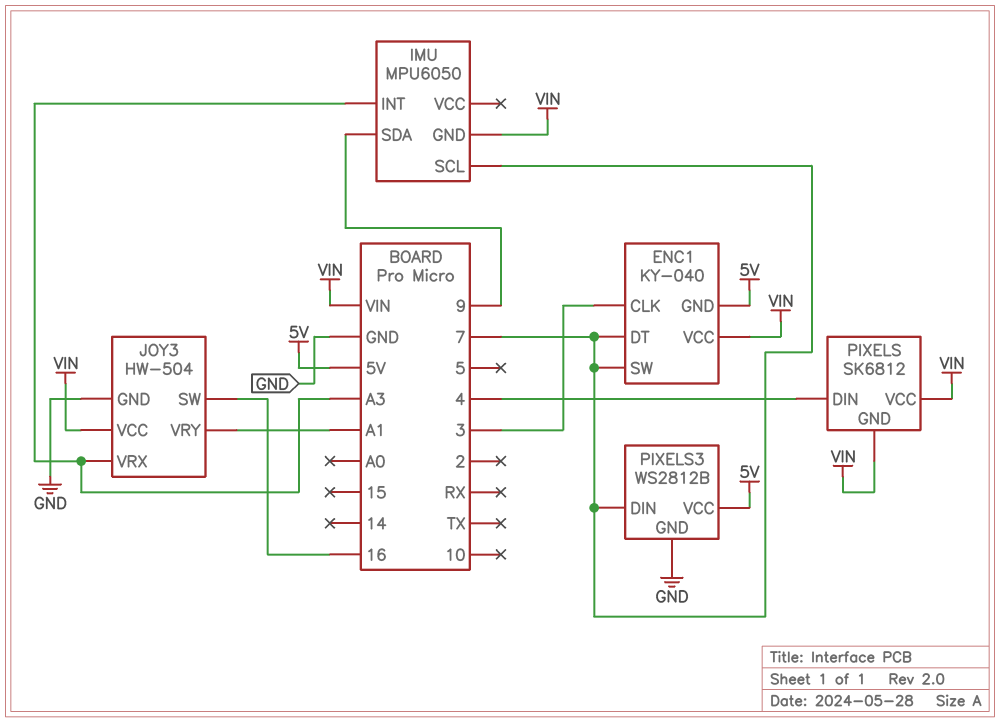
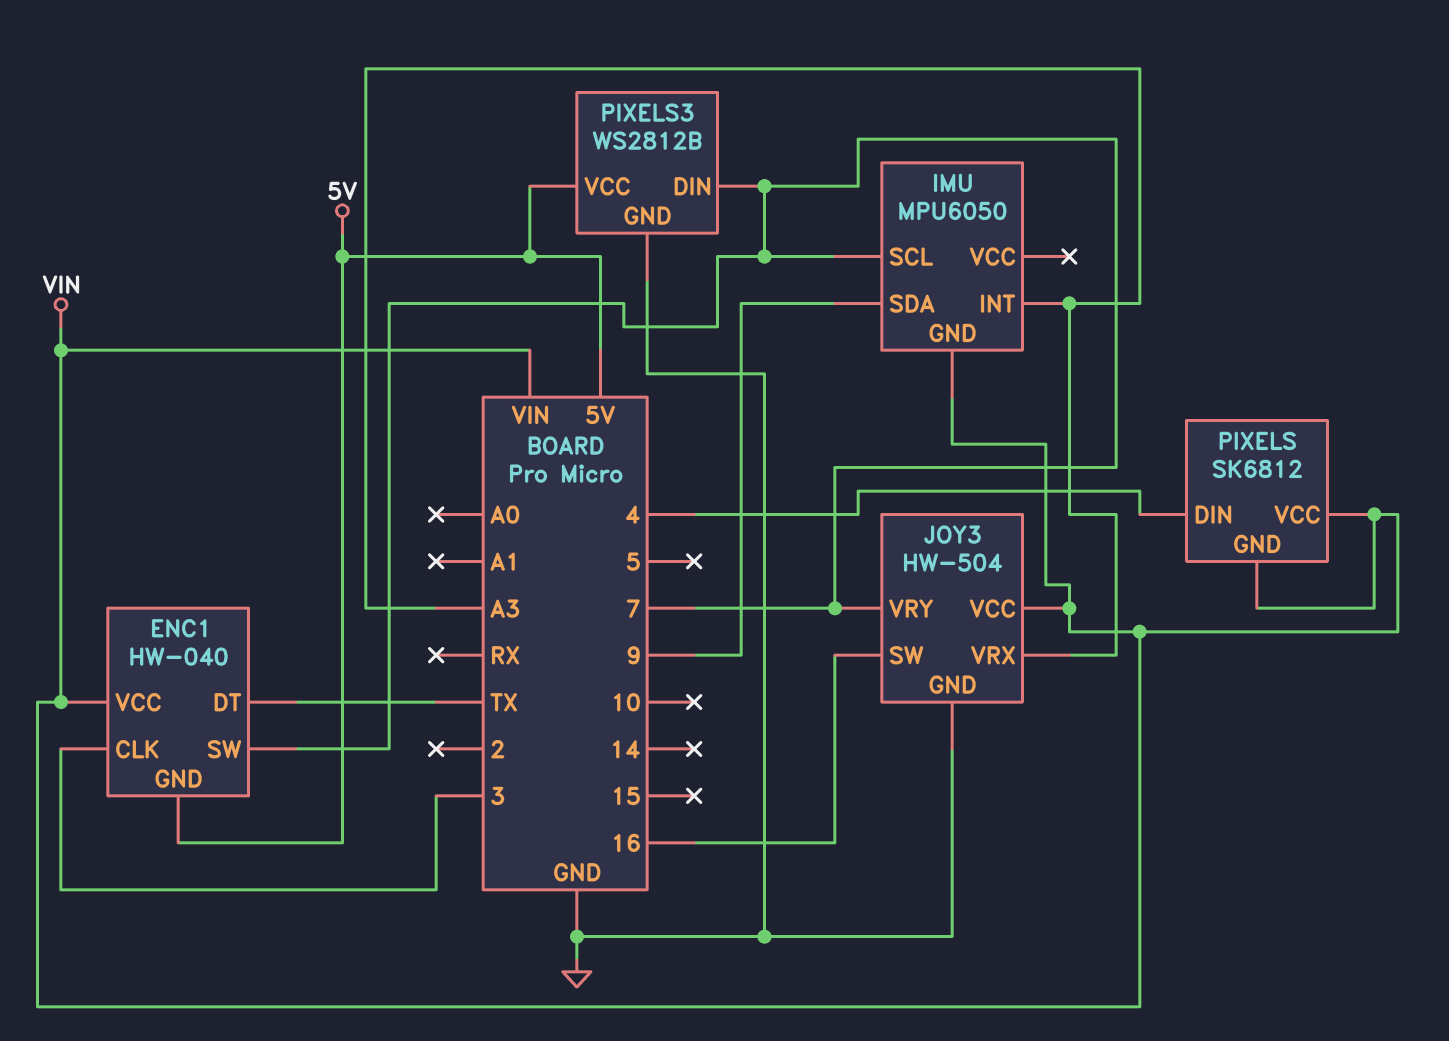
ENC1: KY-040 -> HW-040
ENC1 pin DT: 7 -> TX
JOY3 pin VRY: A1 -> 7

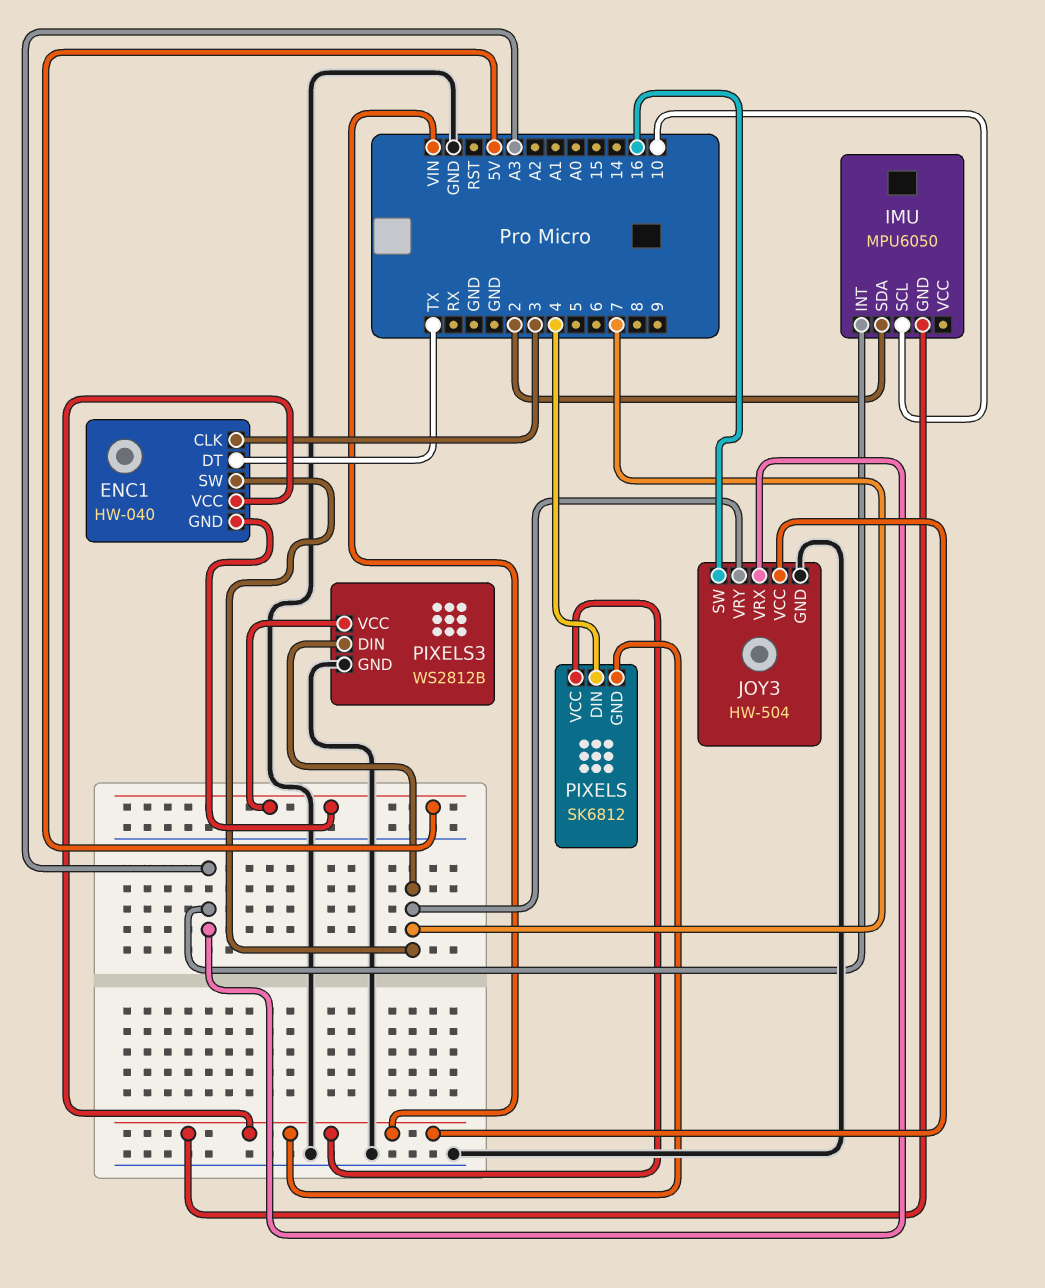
IMU pin SCL: 7 -> 10
IMU pin SDA: 9 -> 2

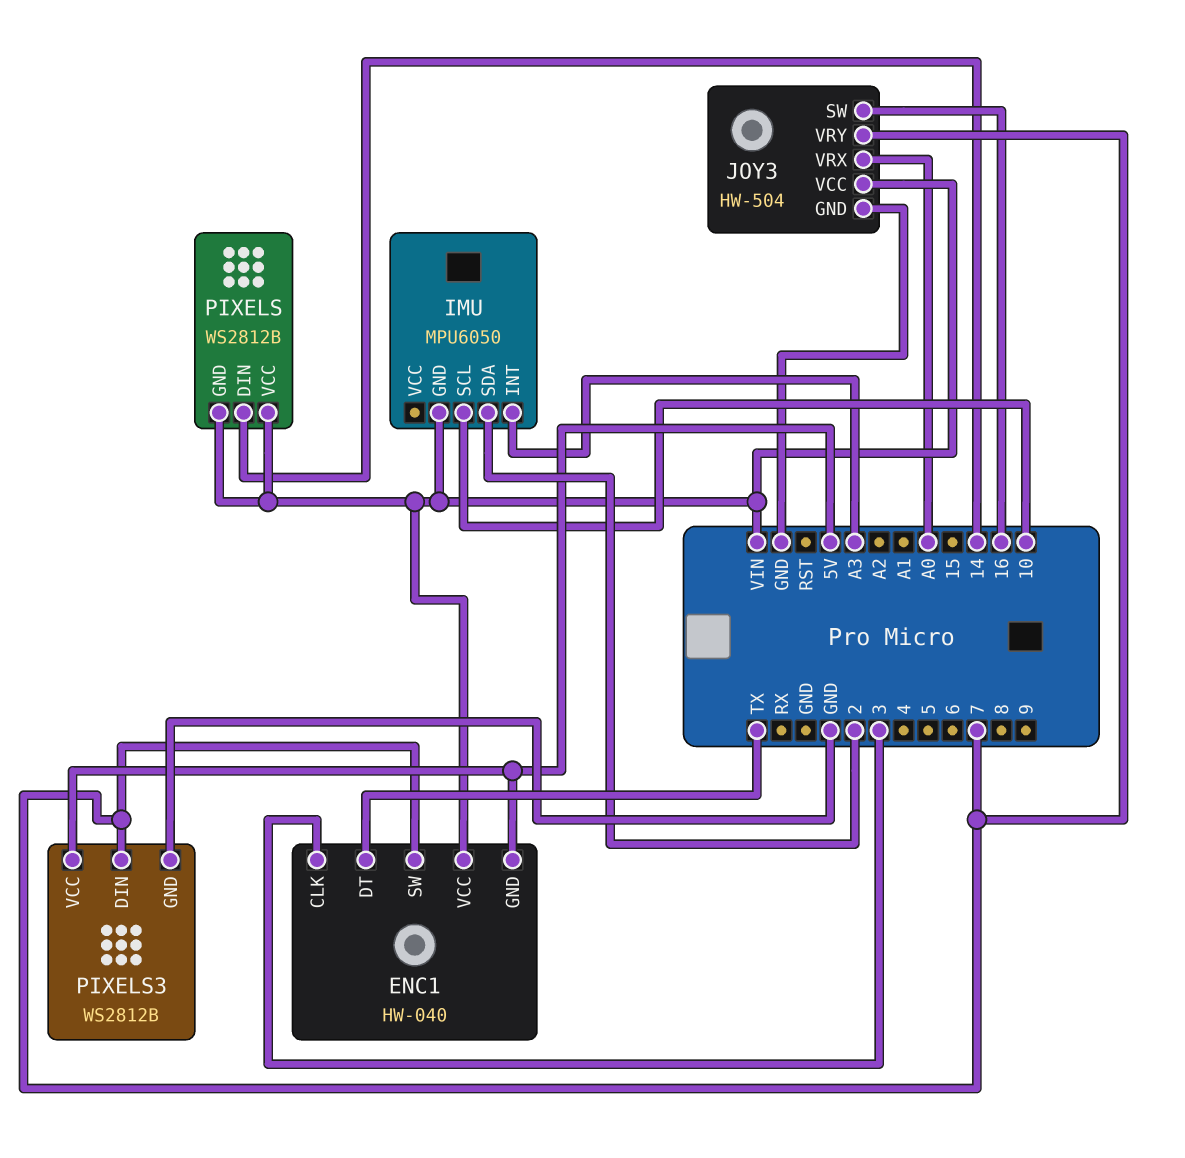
JOY3 pin VRX: A3 -> A0
PIXELS: SK6812 -> WS2812B
PIXELS pin DIN: 4 -> 14

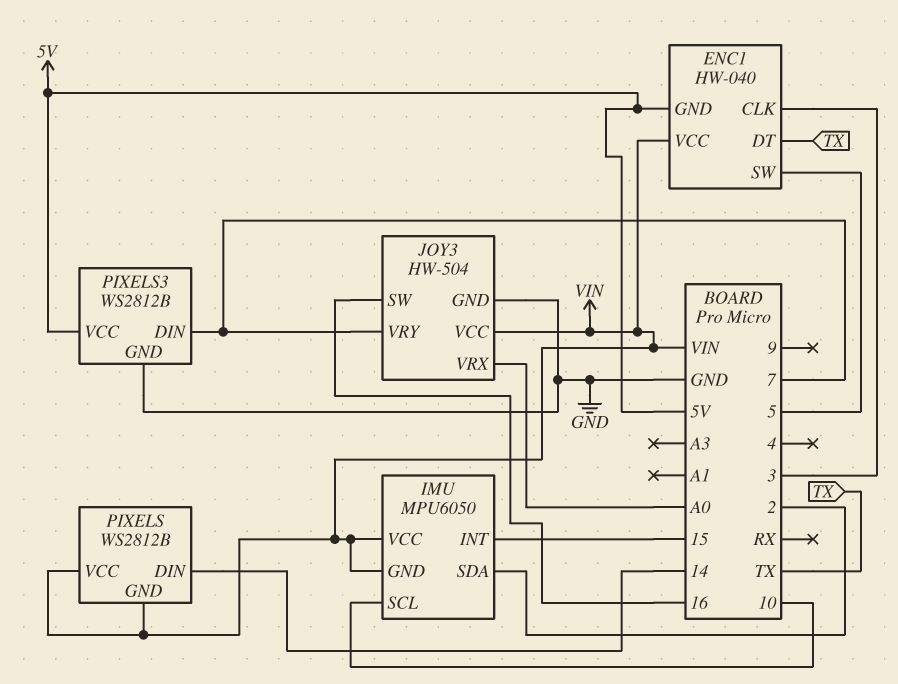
ENC1 pin SW: 7 -> 5
IMU pin INT: A3 -> 15
IMU pin VCC: none -> VIN

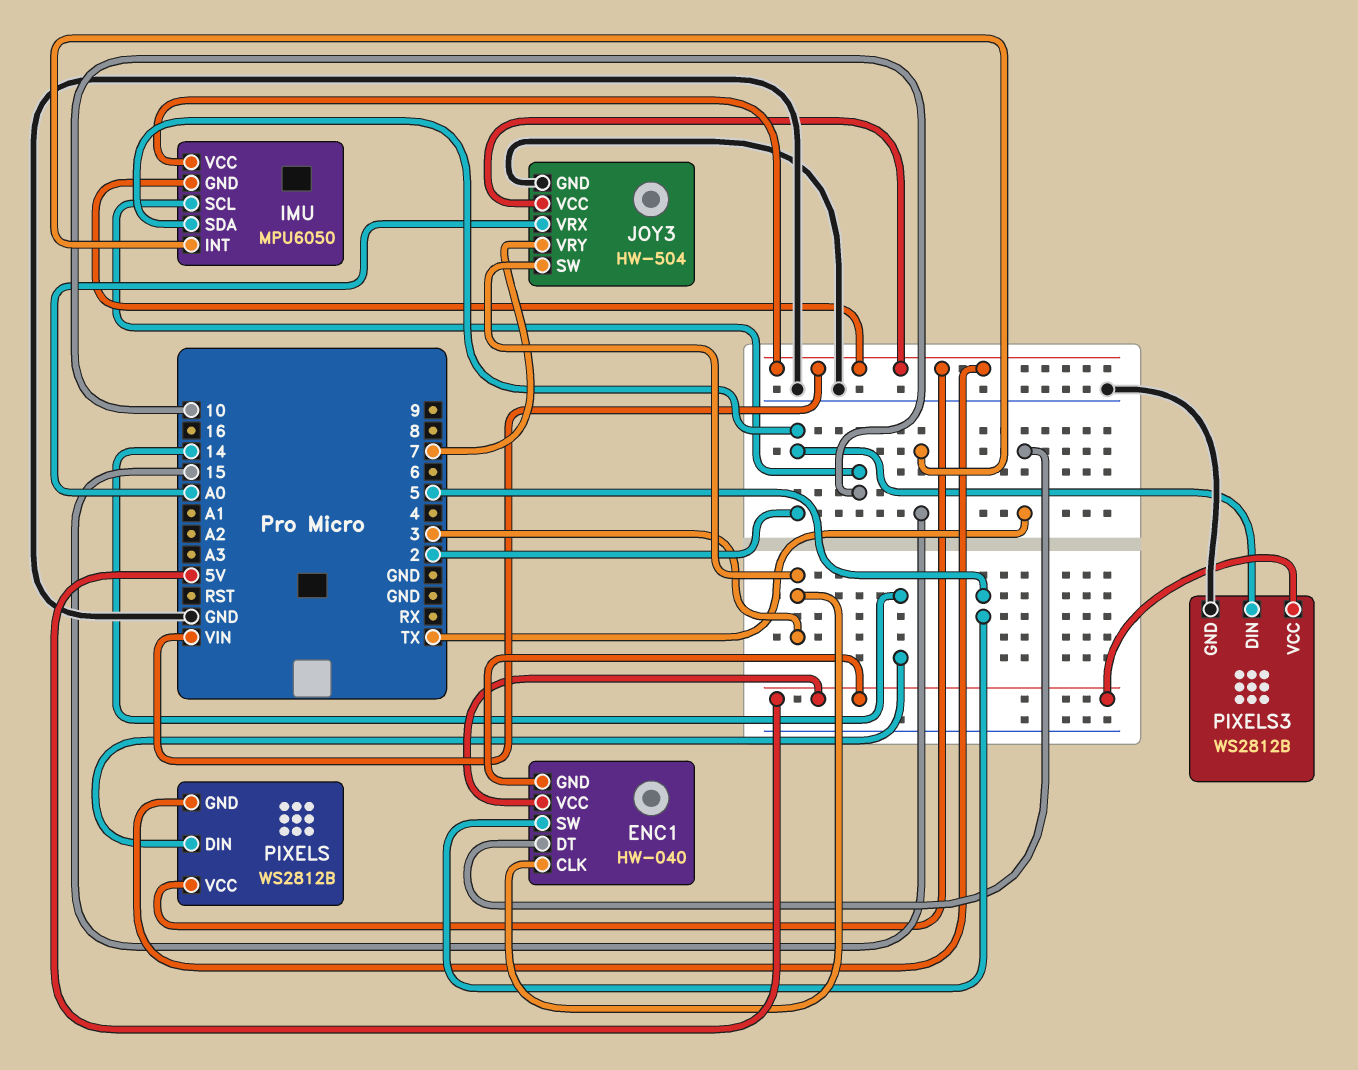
ENC1 pin VCC: VIN -> 5V
JOY3 pin SW: 16 -> 3
PIXELS3 pin DIN: 7 -> 2

